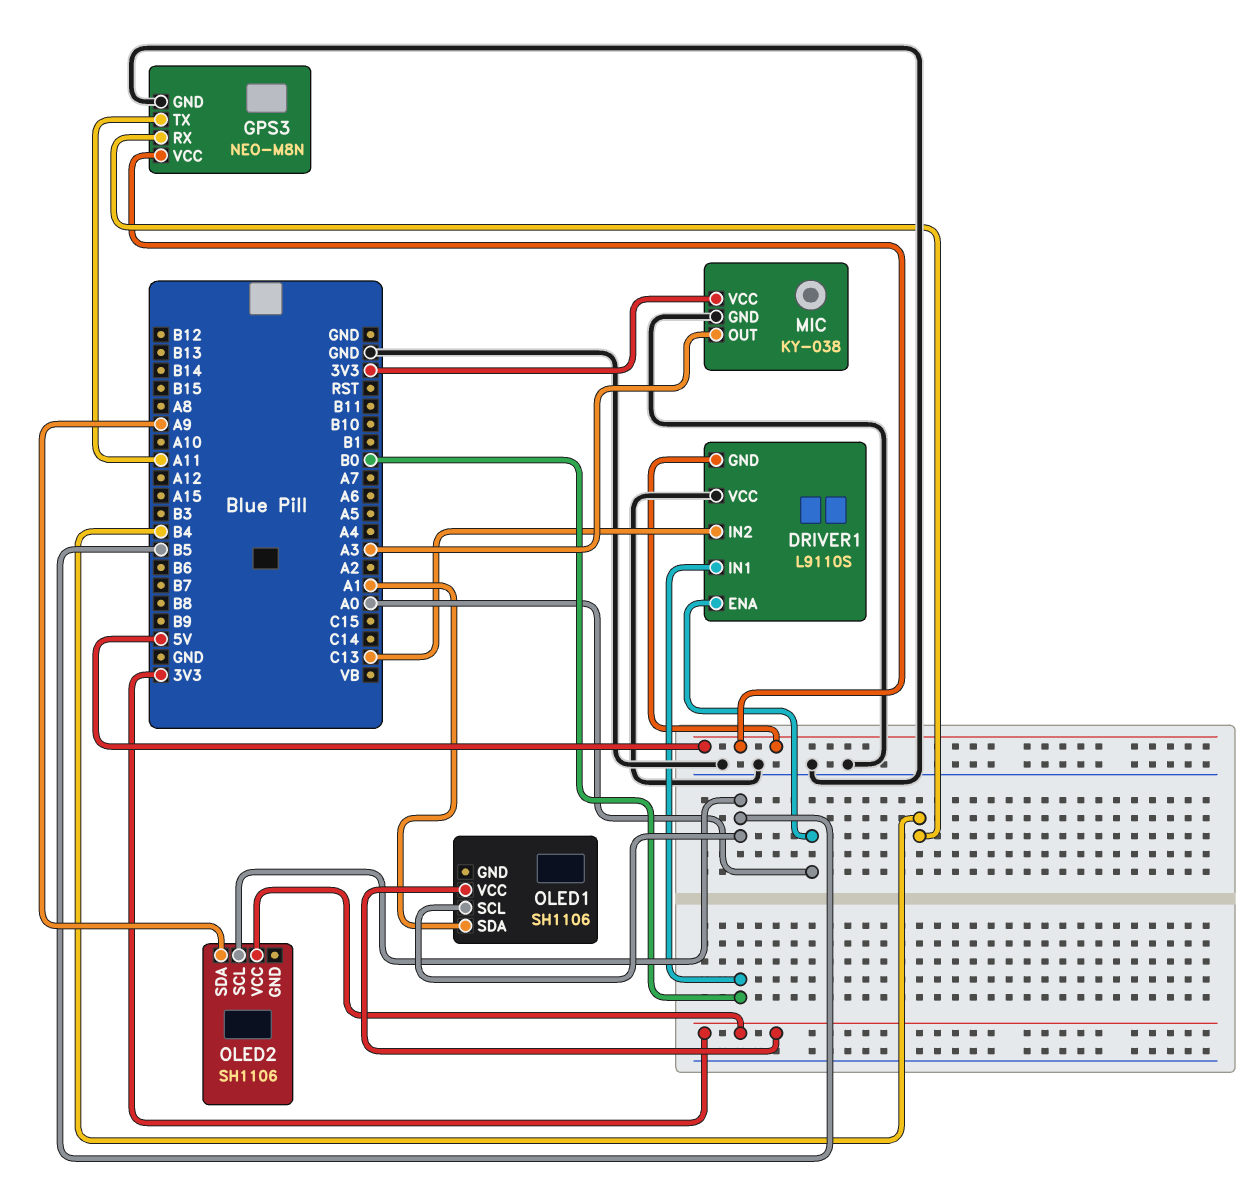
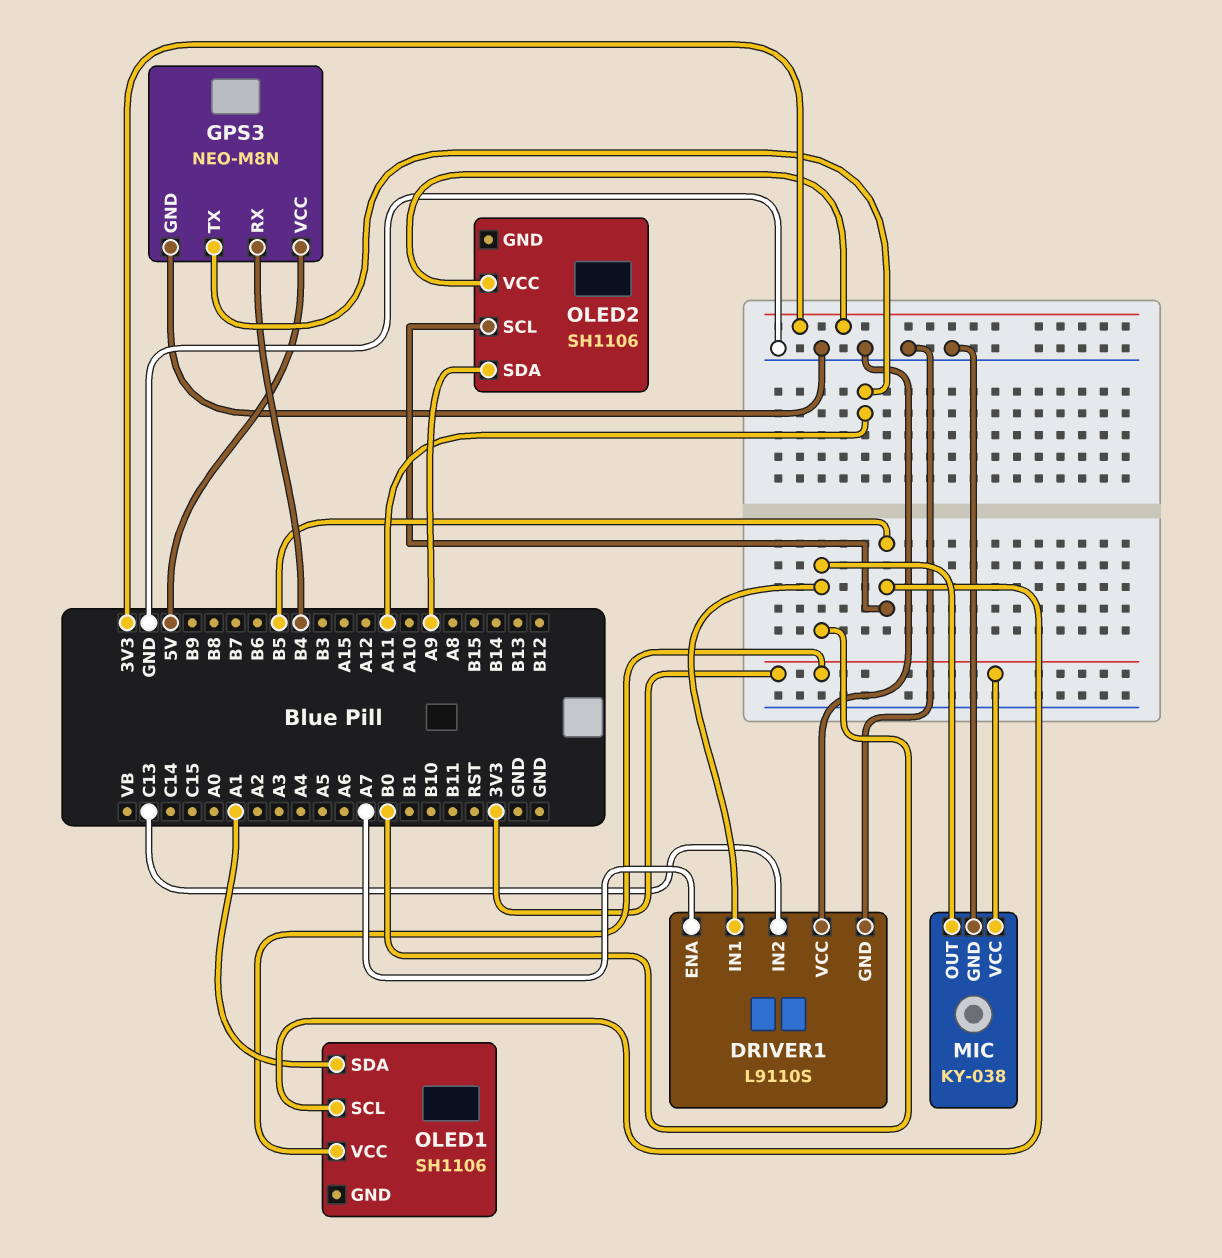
DRIVER1 pin ENA: A0 -> A7
DRIVER1 pin GND: 5V -> GND
MIC pin OUT: A3 -> B0

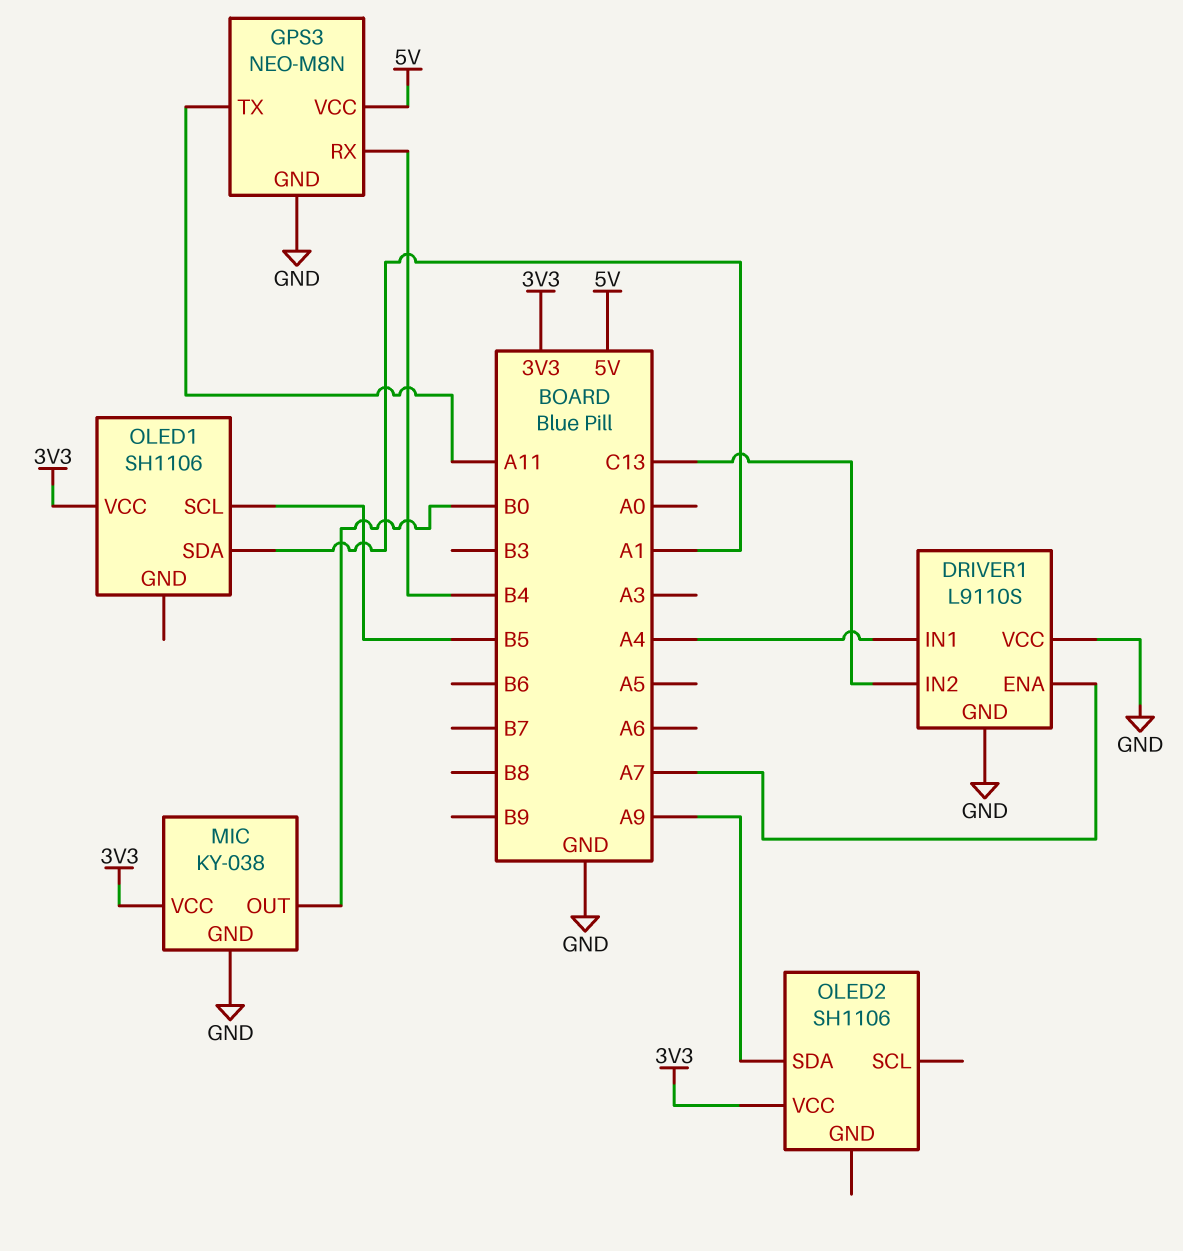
DRIVER1 pin IN1: B0 -> A4
OLED2 pin SCL: B5 -> none

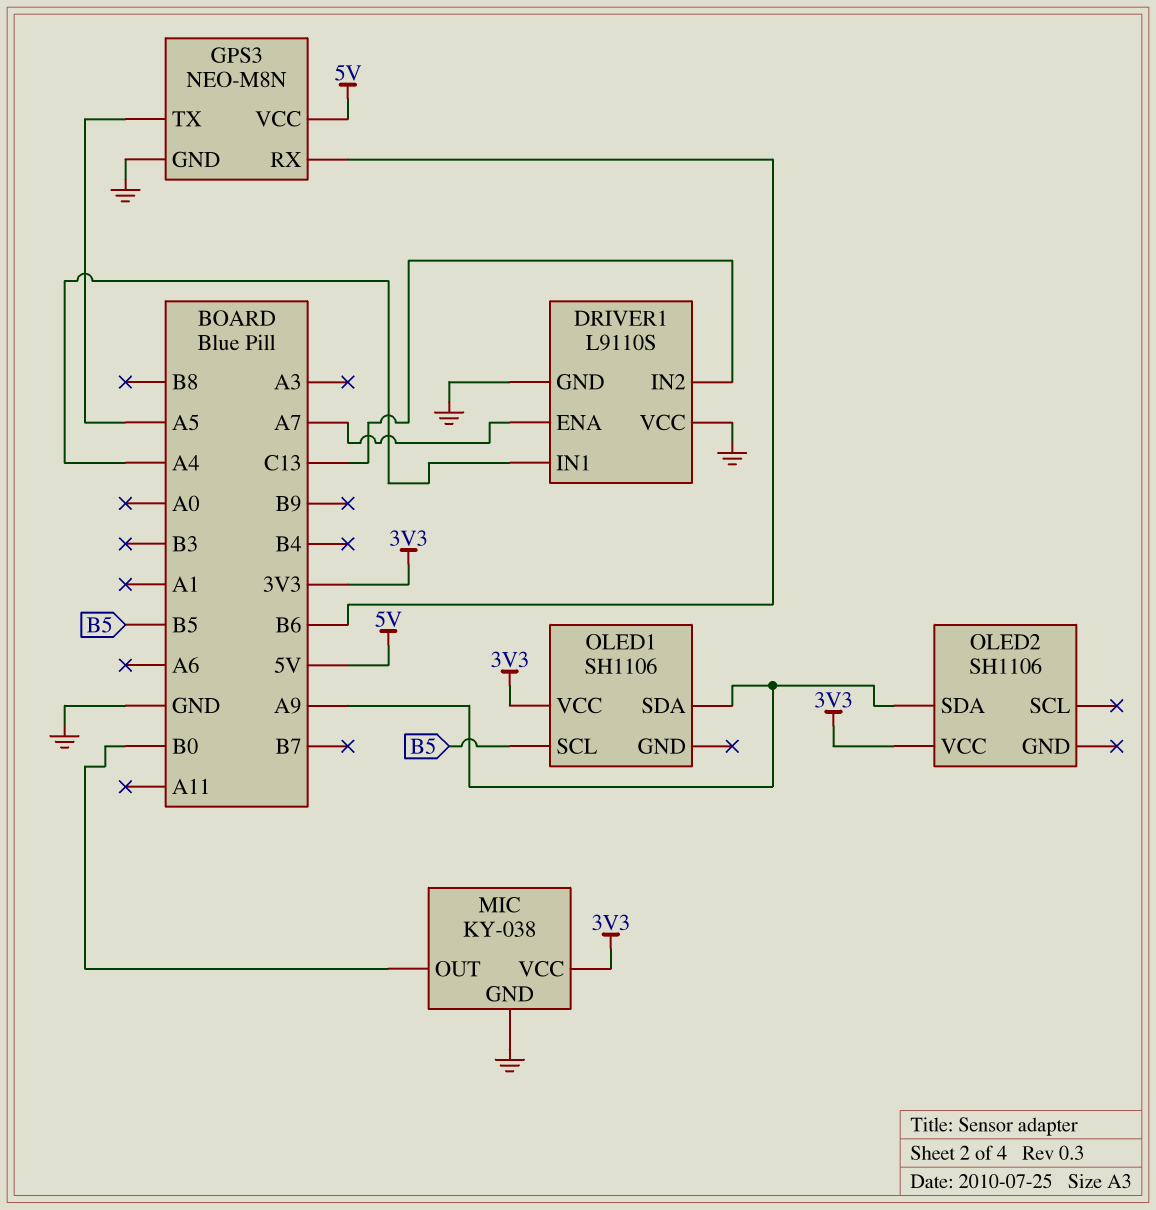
GPS3 pin RX: B4 -> B6
GPS3 pin TX: A11 -> A5
OLED1 pin SDA: A1 -> A9

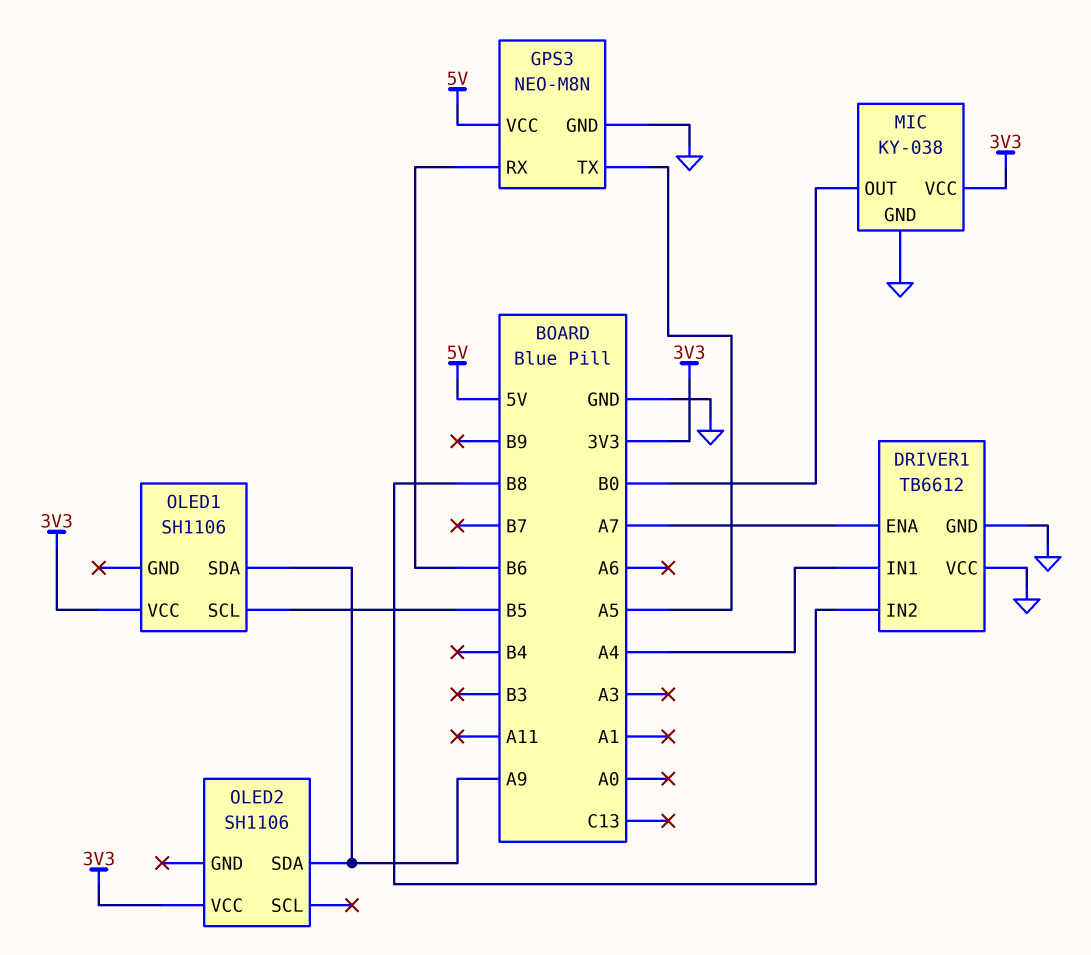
DRIVER1: L9110S -> TB6612
DRIVER1 pin IN2: C13 -> B8

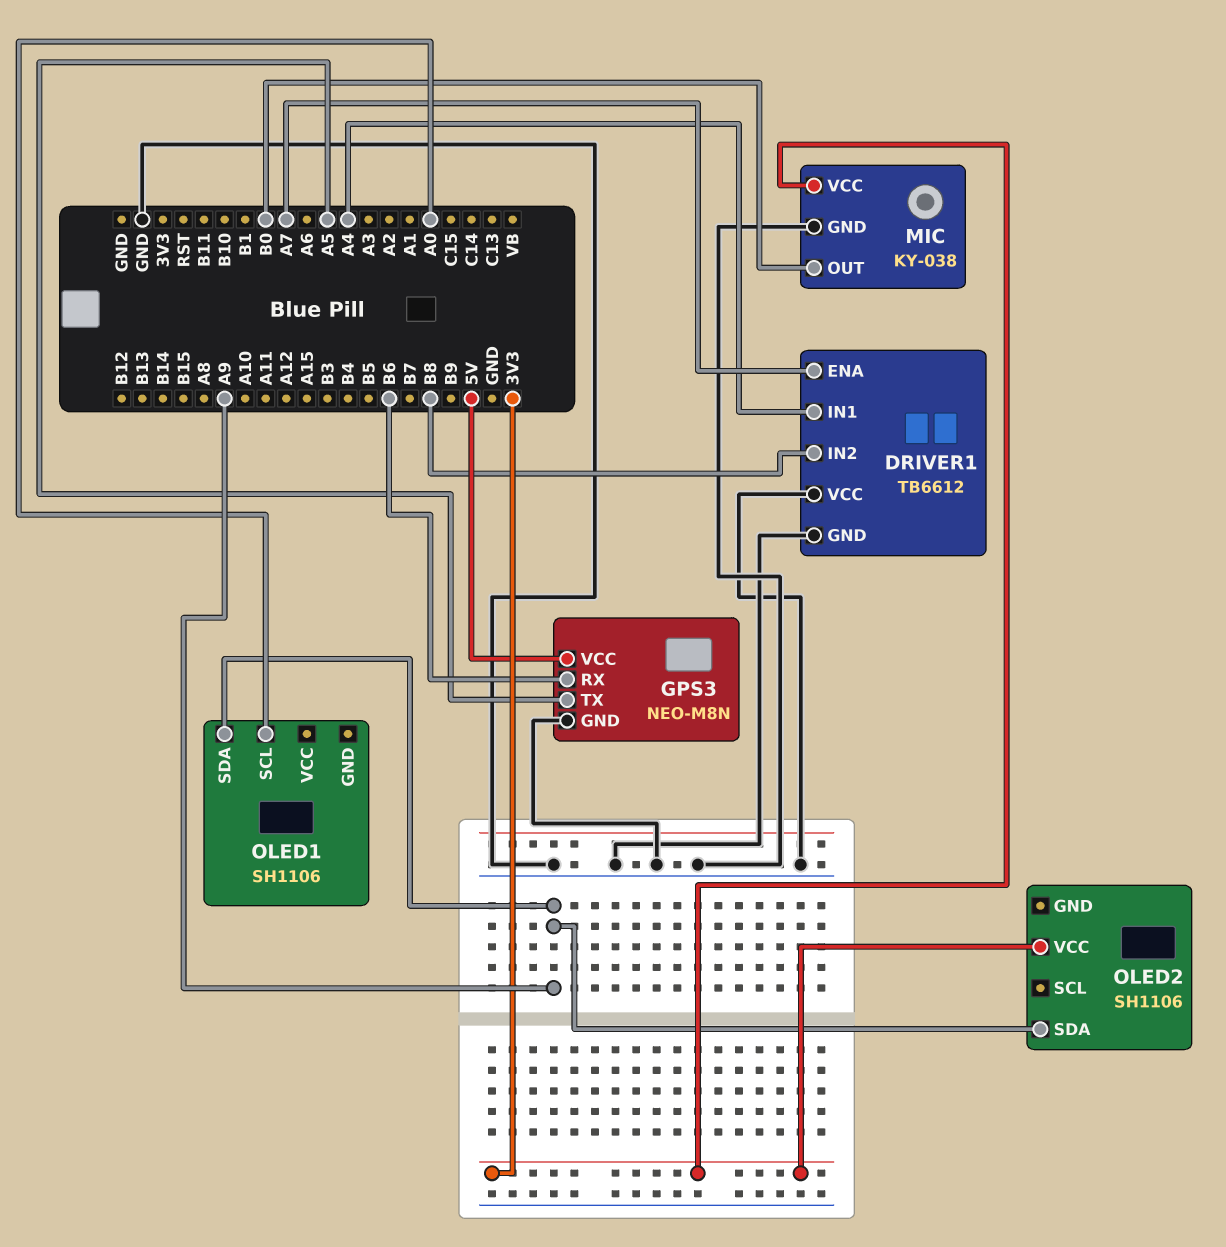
OLED1 pin SCL: B5 -> A0
OLED1 pin VCC: 3V3 -> none

